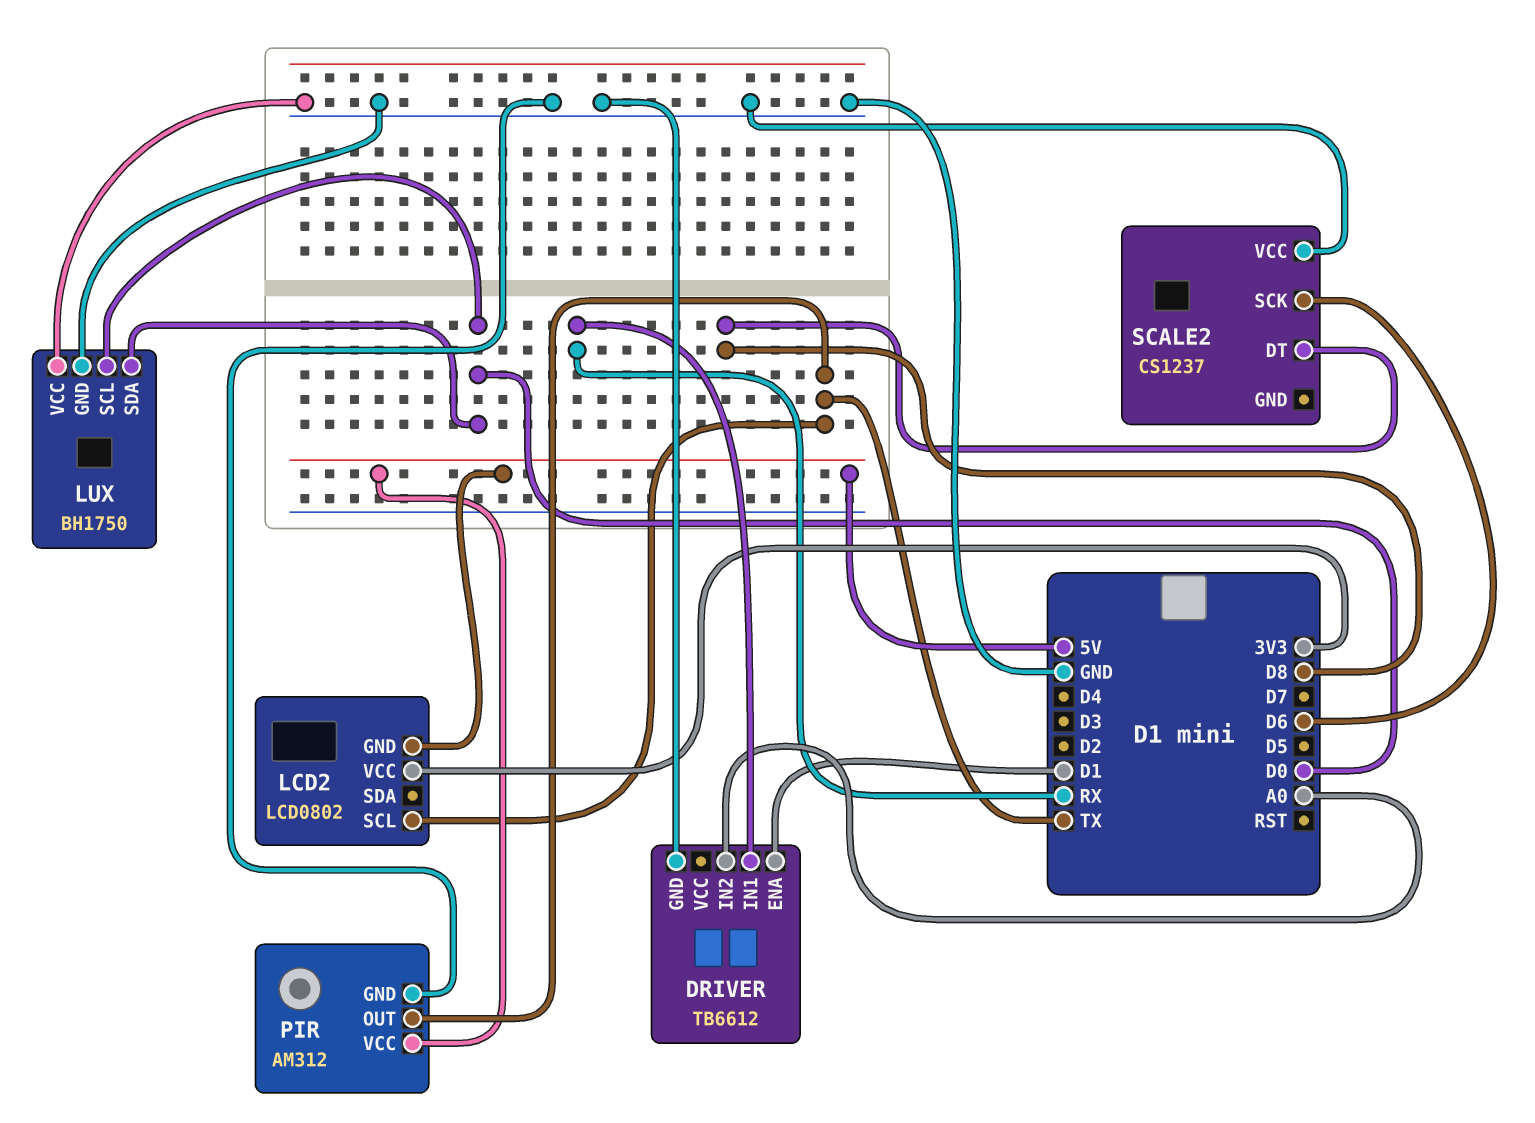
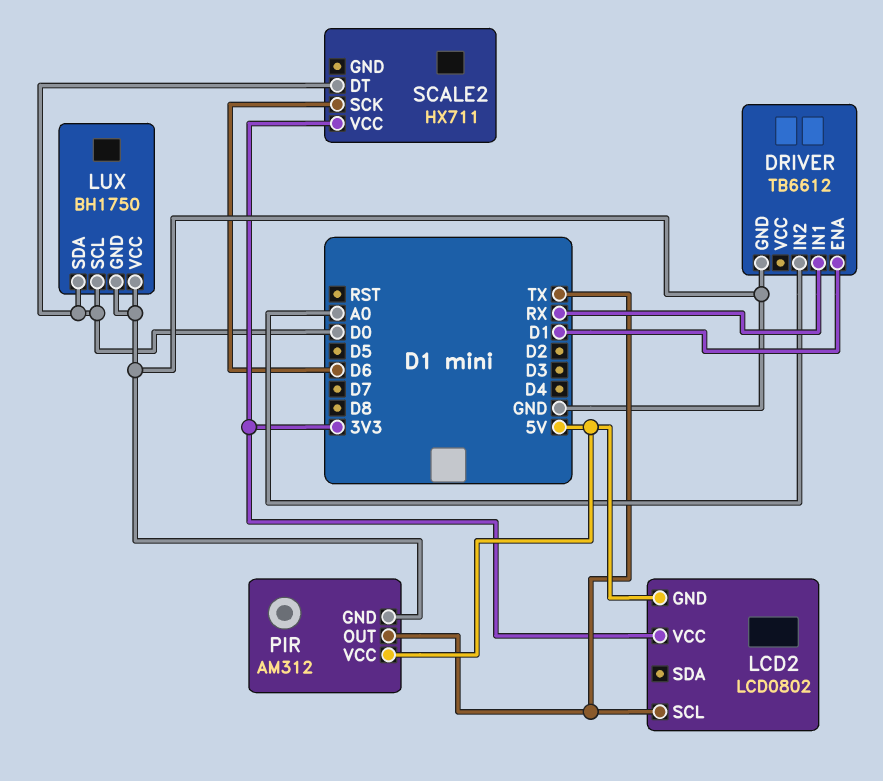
SCALE2: CS1237 -> HX711
SCALE2 pin DT: D8 -> D0
SCALE2 pin VCC: GND -> 3V3

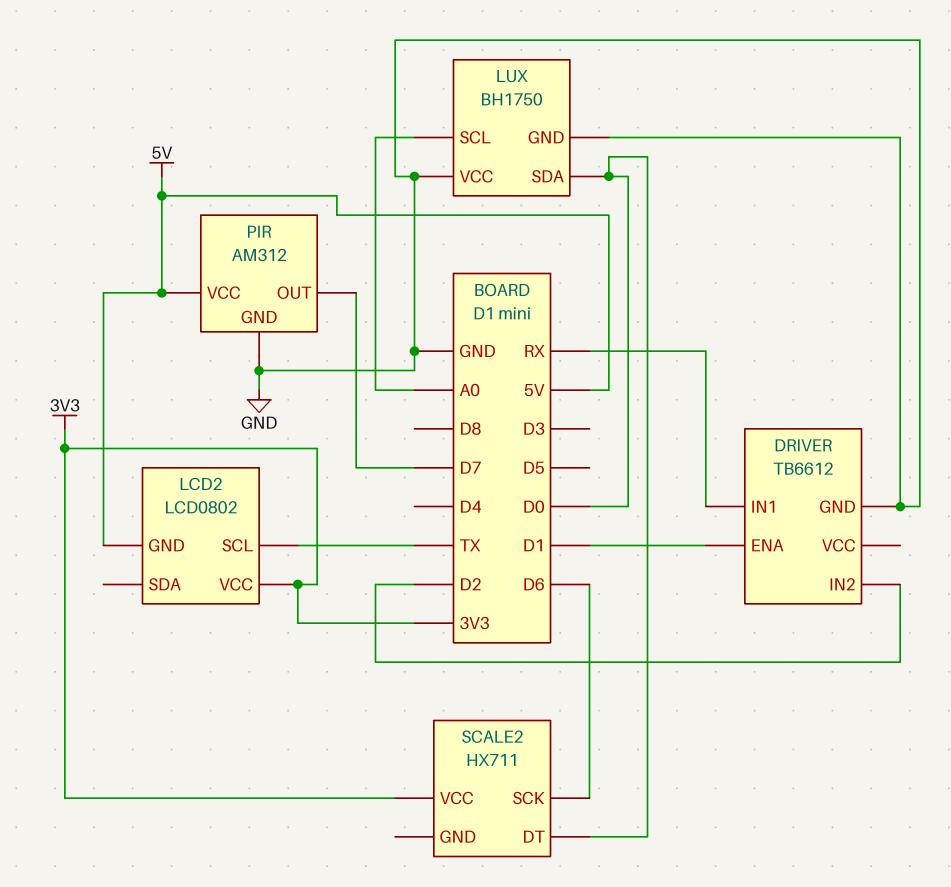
DRIVER pin IN2: A0 -> D2
LUX pin SCL: D0 -> A0
PIR pin OUT: TX -> D7

